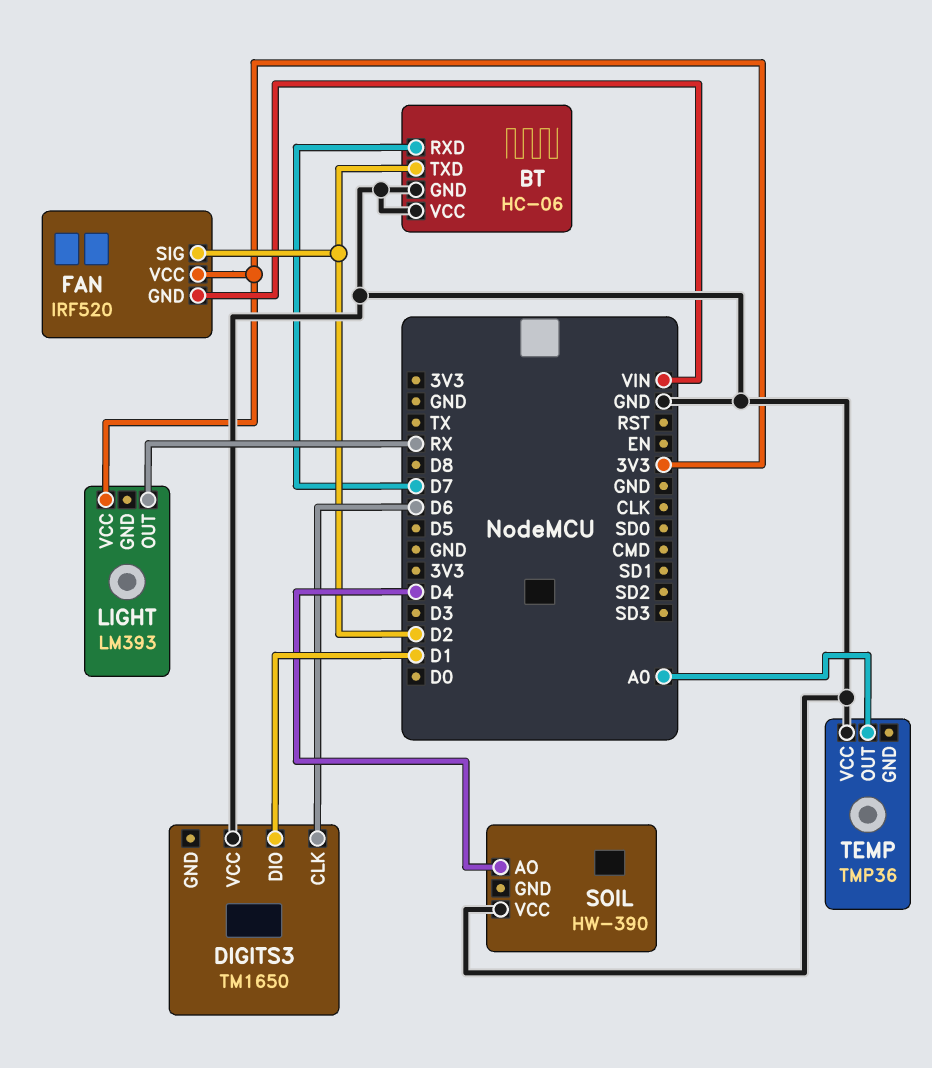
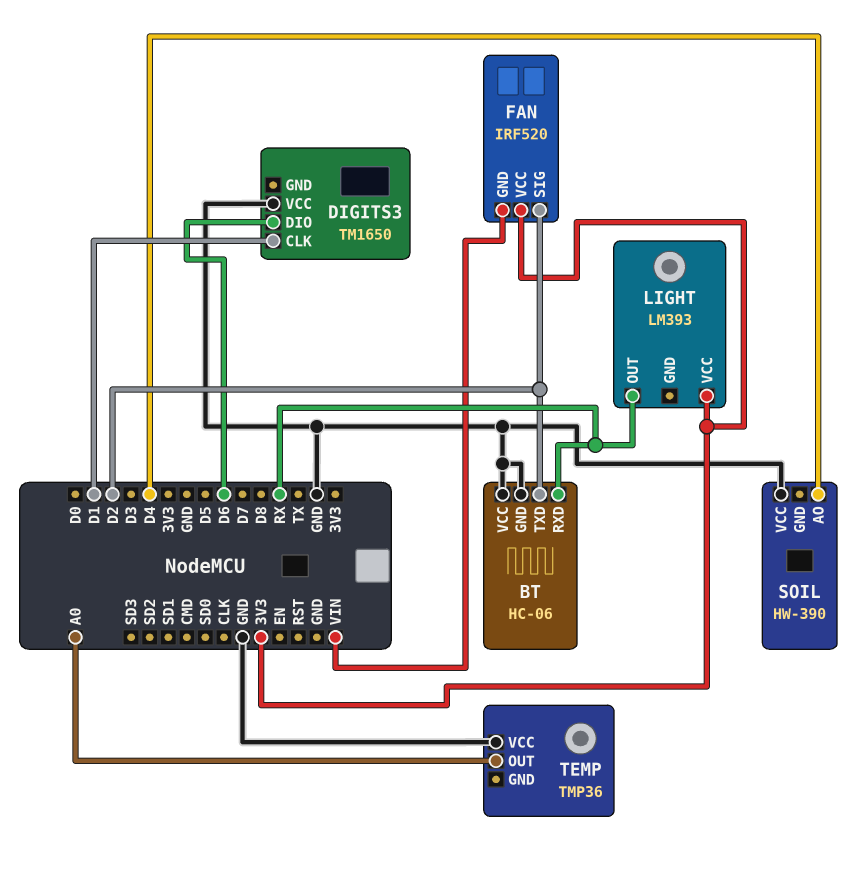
BT pin RXD: D7 -> RX
DIGITS3 pin CLK: D6 -> D1
DIGITS3 pin DIO: D1 -> D6

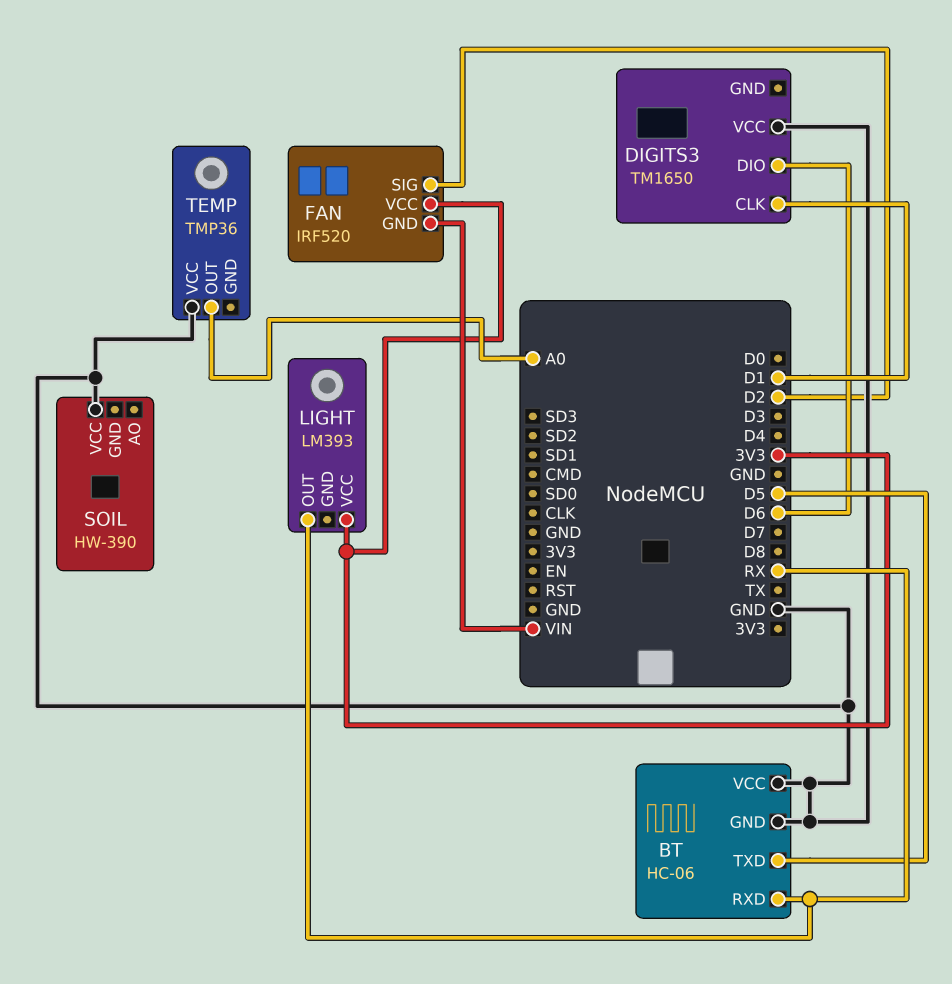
BT pin TXD: D2 -> D5
SOIL pin AO: D4 -> none

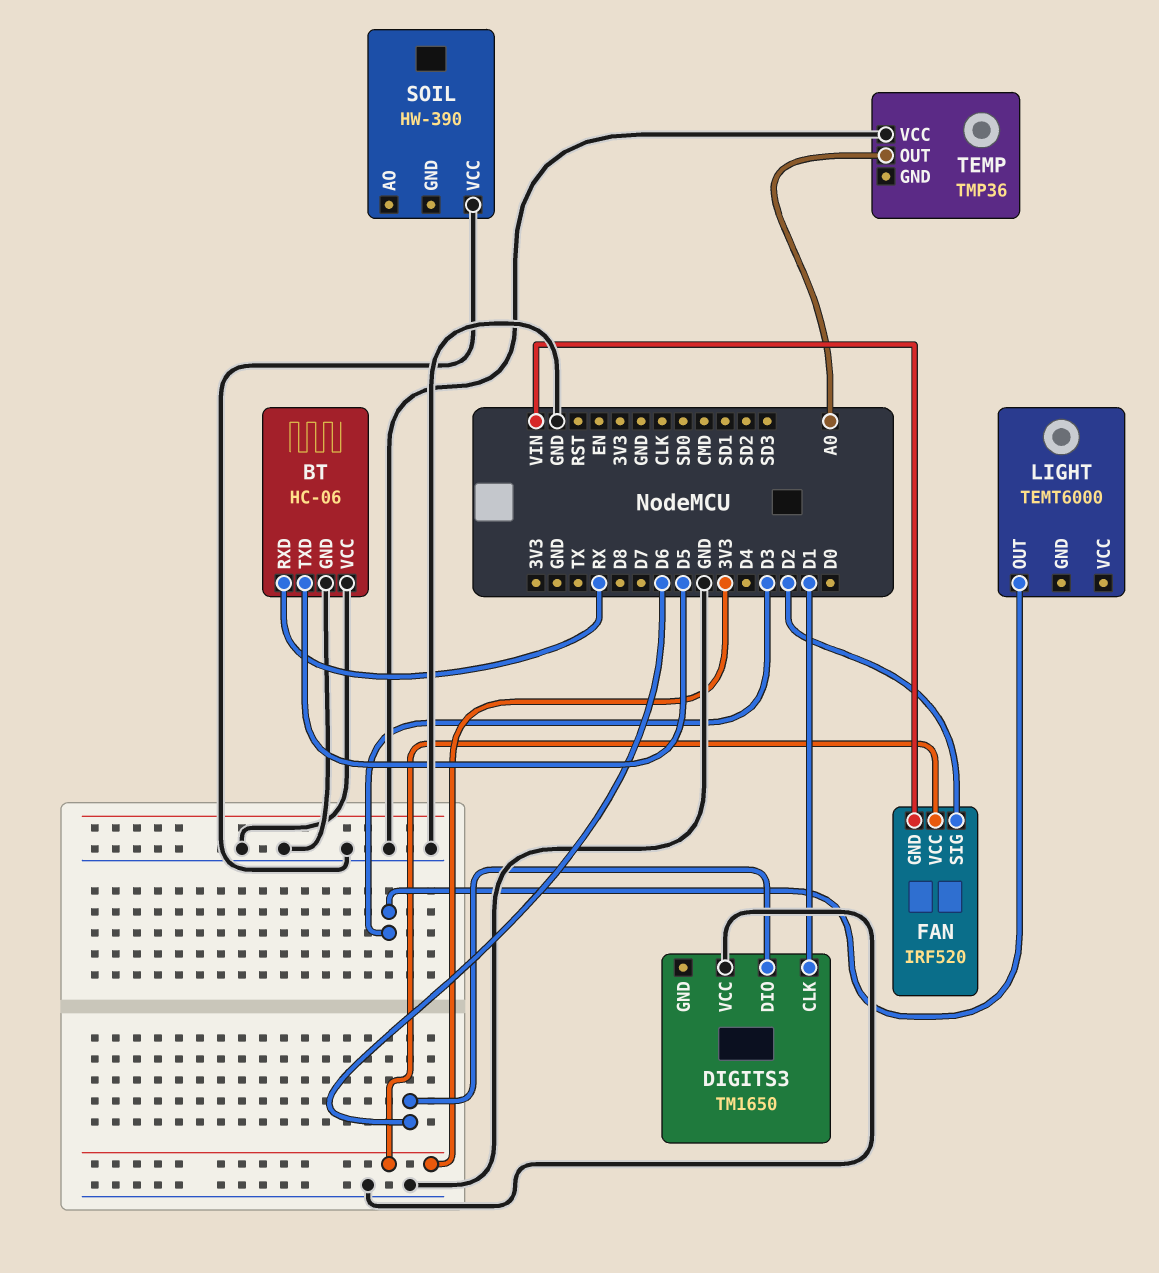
LIGHT: LM393 -> TEMT6000
LIGHT pin OUT: RX -> D3
LIGHT pin VCC: 3V3 -> none

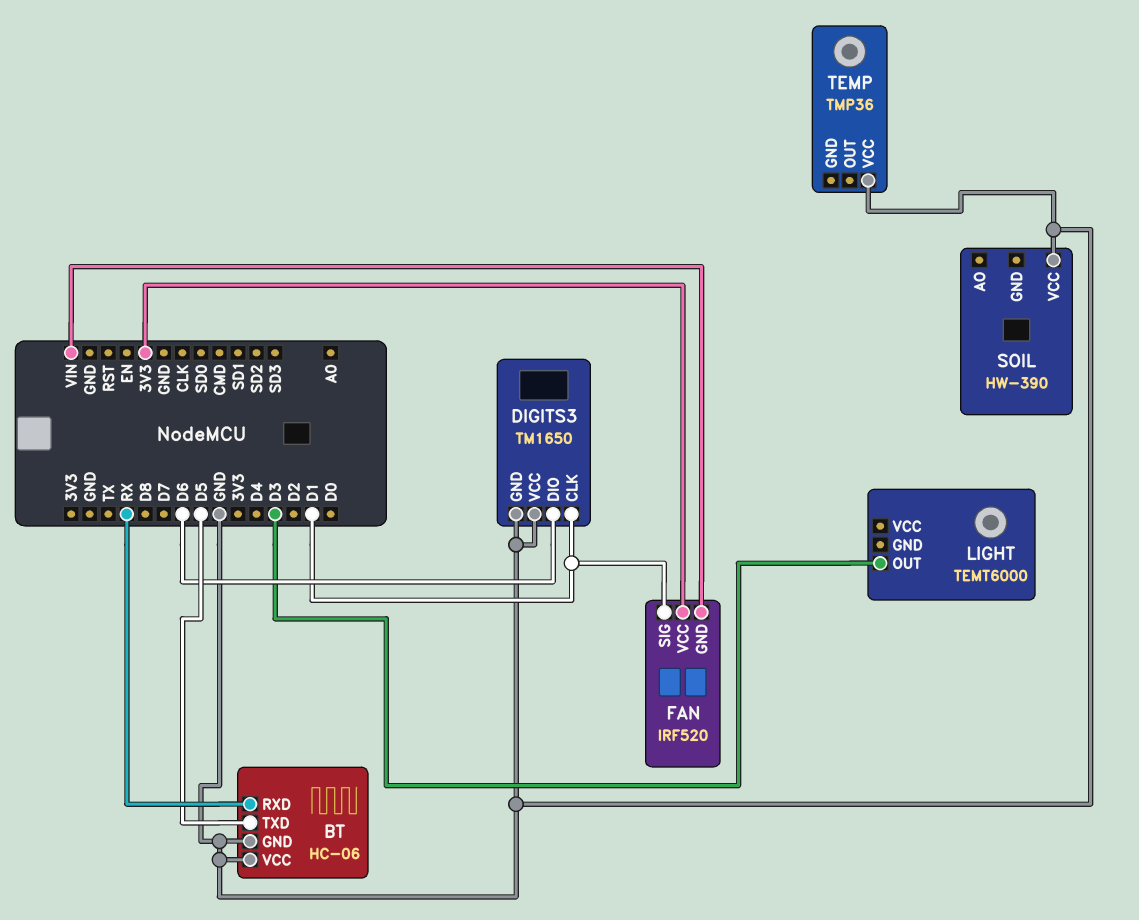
DIGITS3 pin GND: none -> GND
FAN pin SIG: D2 -> D1
TEMP pin OUT: A0 -> none

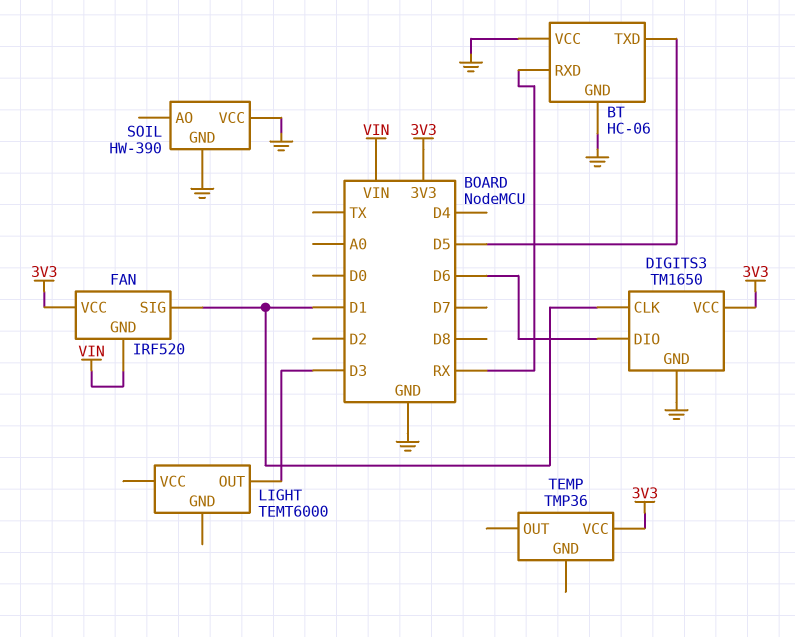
DIGITS3 pin VCC: GND -> 3V3
SOIL pin GND: none -> GND
TEMP pin VCC: GND -> 3V3

